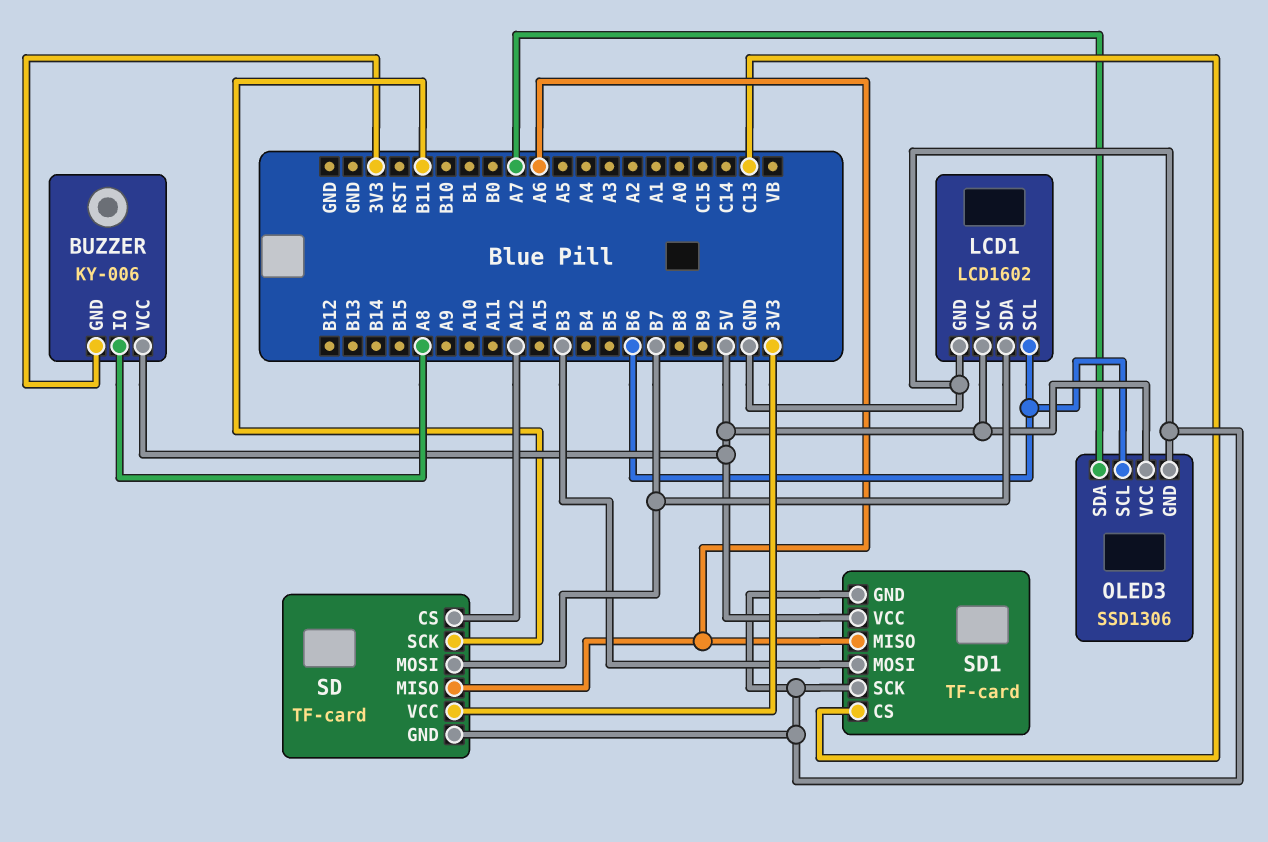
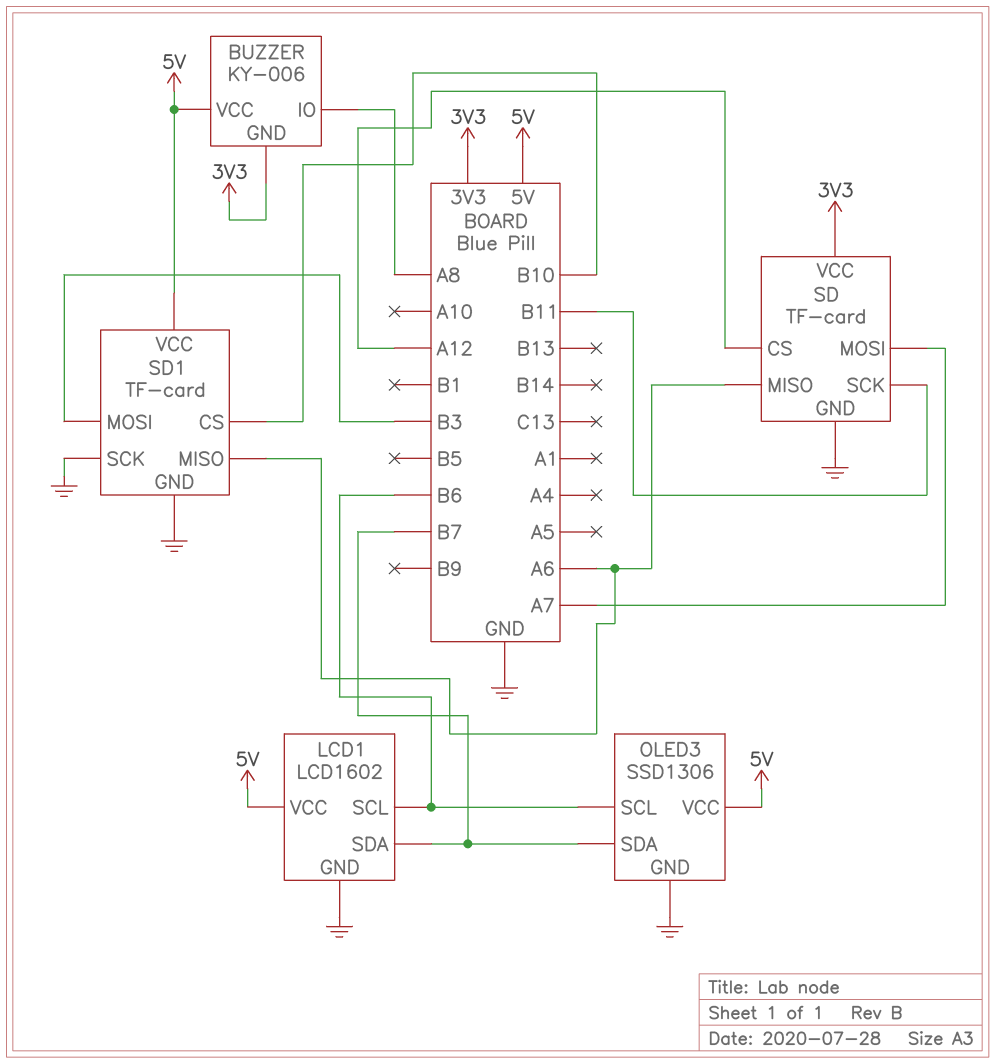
OLED3 pin SDA: A7 -> B7
SD pin MOSI: B7 -> A7
SD1 pin CS: C13 -> B10

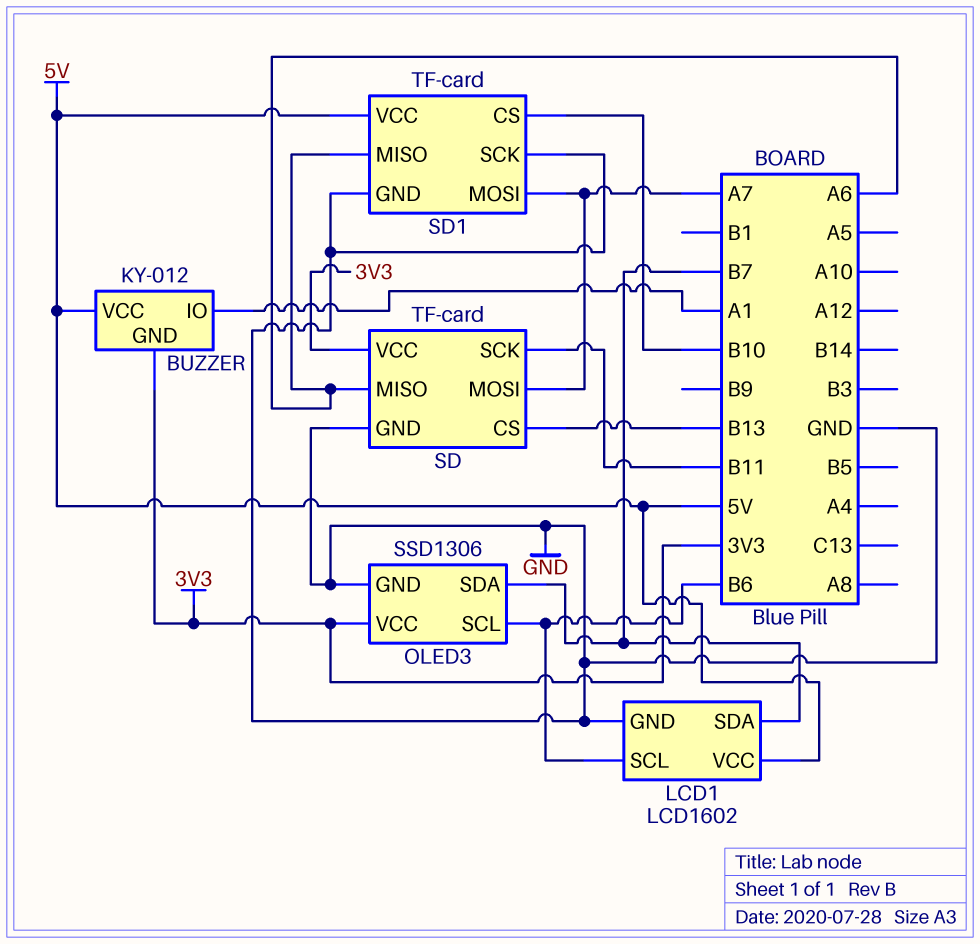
BUZZER: KY-006 -> KY-012
BUZZER pin IO: A8 -> A1
OLED3 pin VCC: 5V -> 3V3
SD pin CS: A12 -> B13
SD1 pin MOSI: B3 -> A7

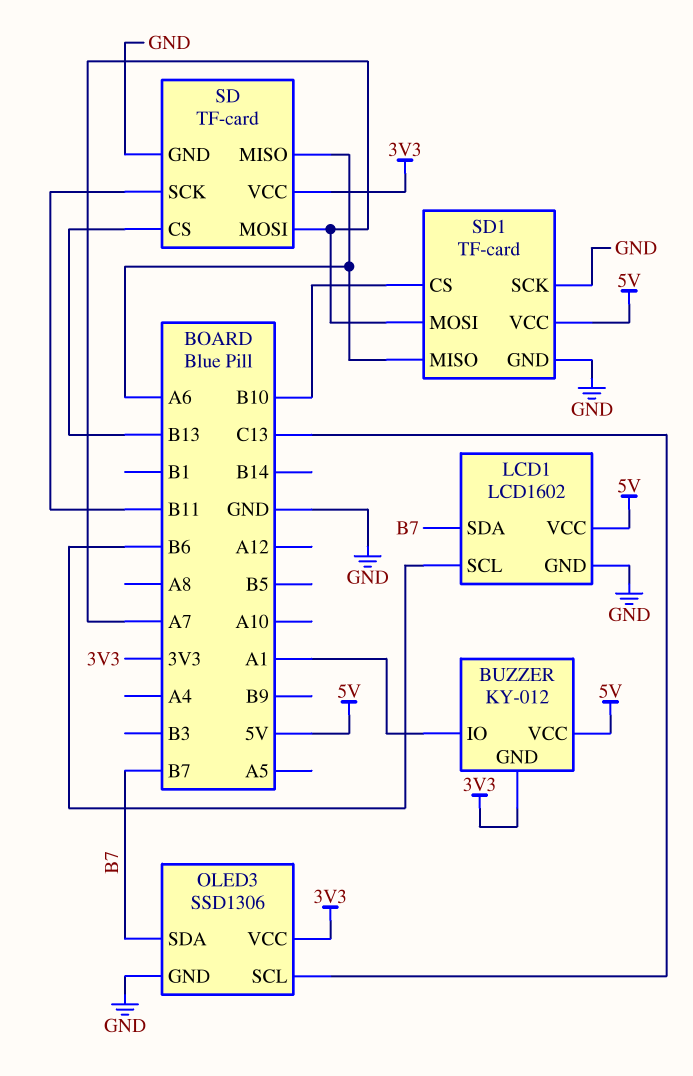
OLED3 pin SCL: B6 -> C13

